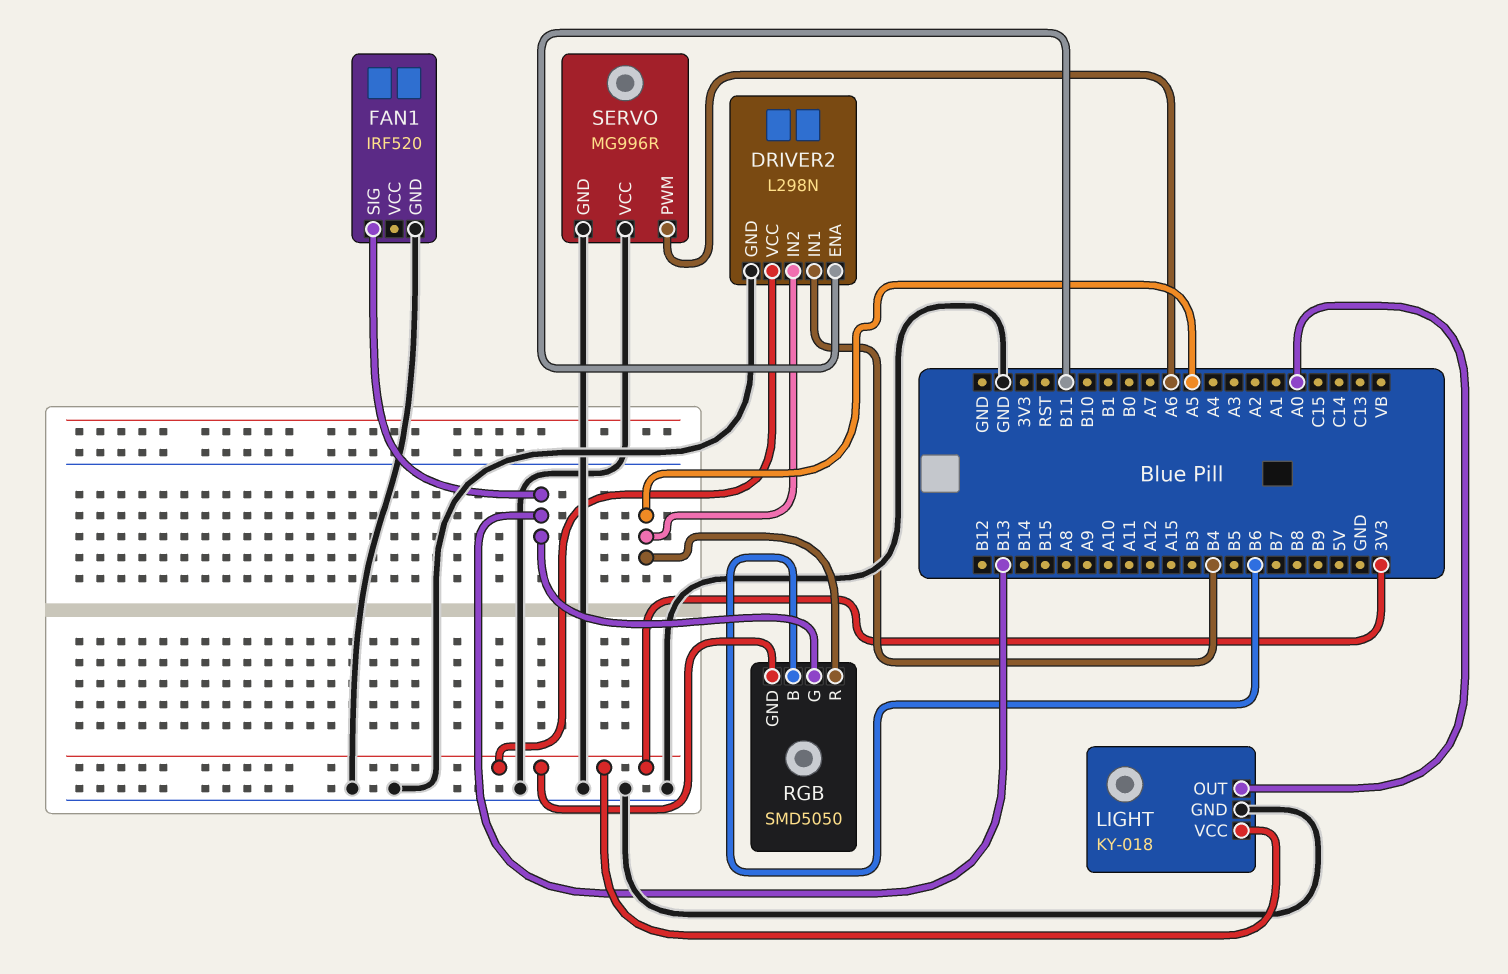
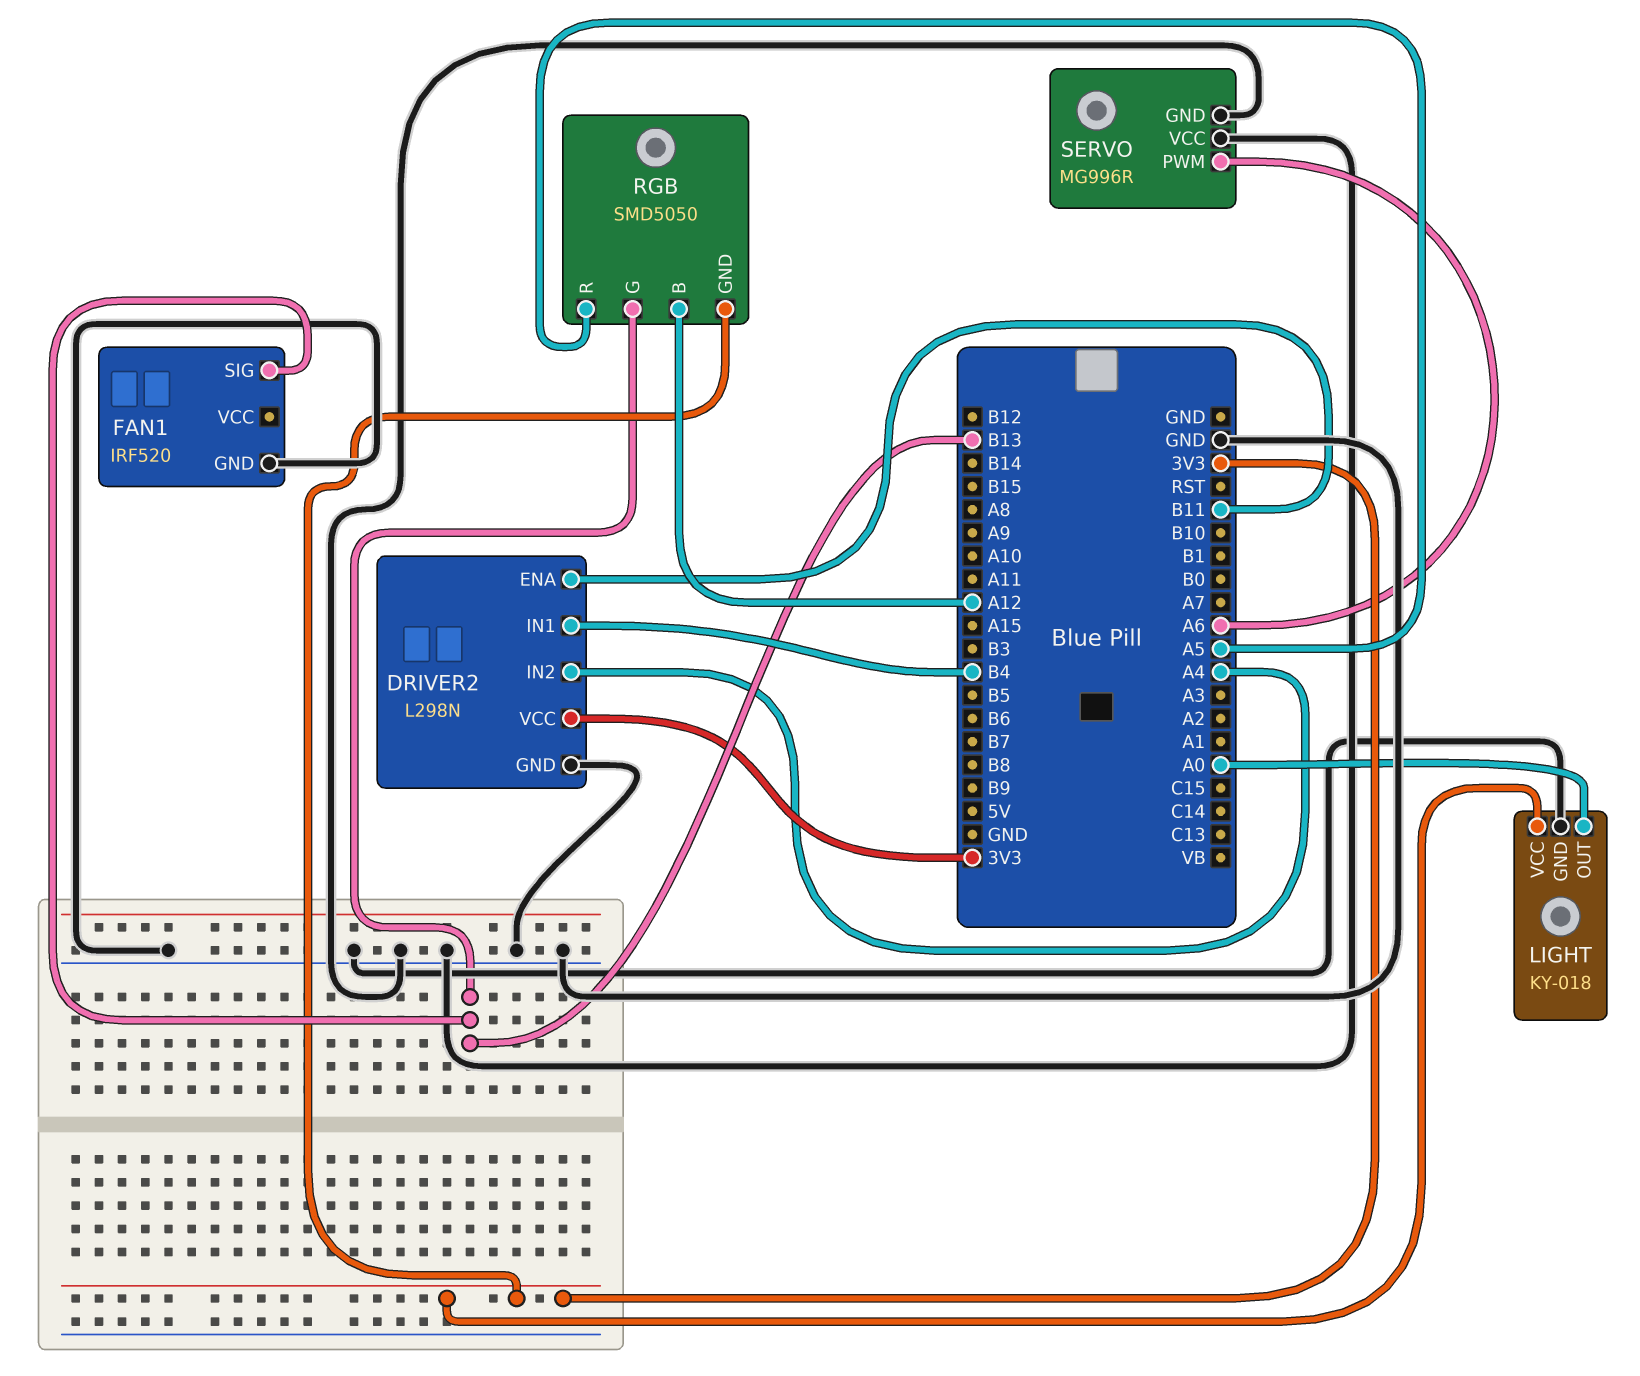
DRIVER2 pin IN2: A5 -> A4
RGB pin B: B6 -> A12

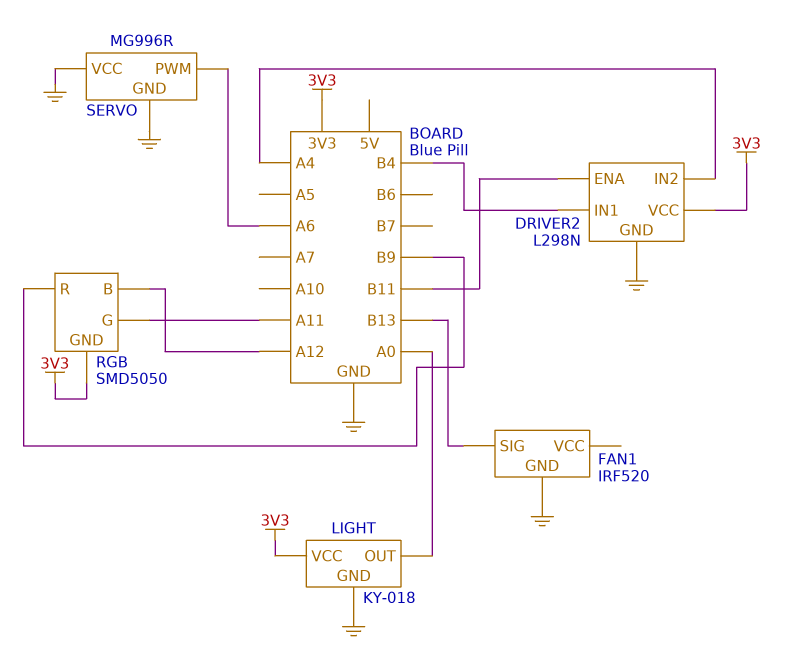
RGB pin G: B13 -> A11
RGB pin R: A5 -> B9

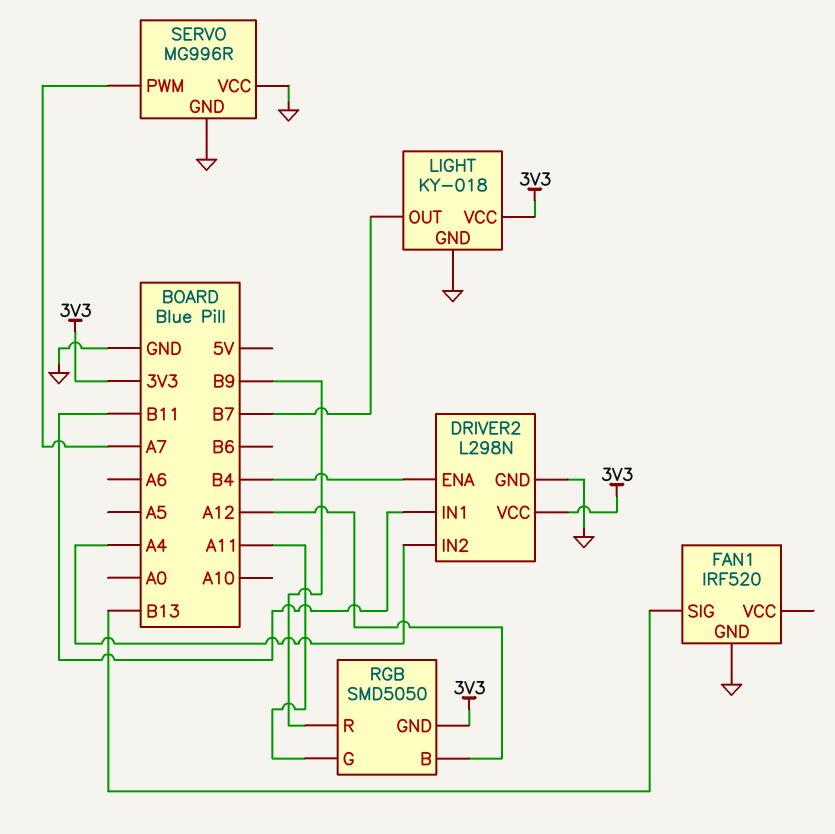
DRIVER2 pin ENA: B11 -> B4
DRIVER2 pin IN1: B4 -> B11
LIGHT pin OUT: A0 -> B7
SERVO pin PWM: A6 -> A7

